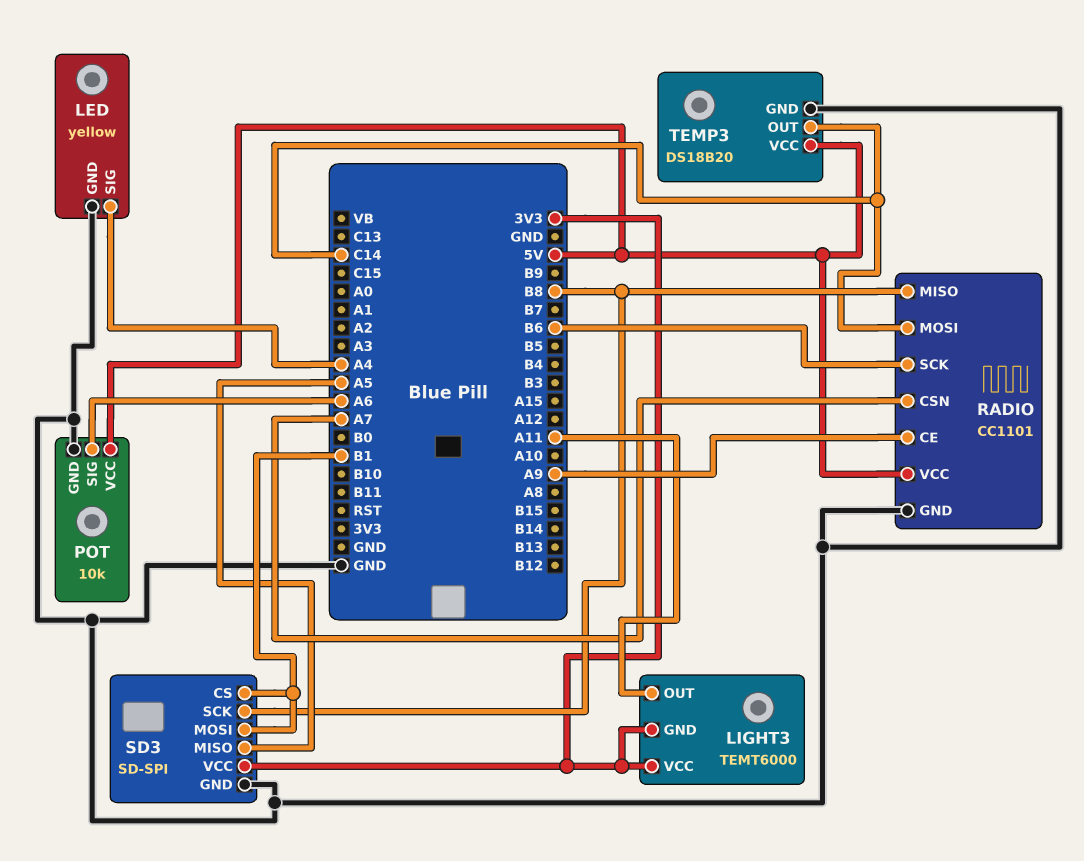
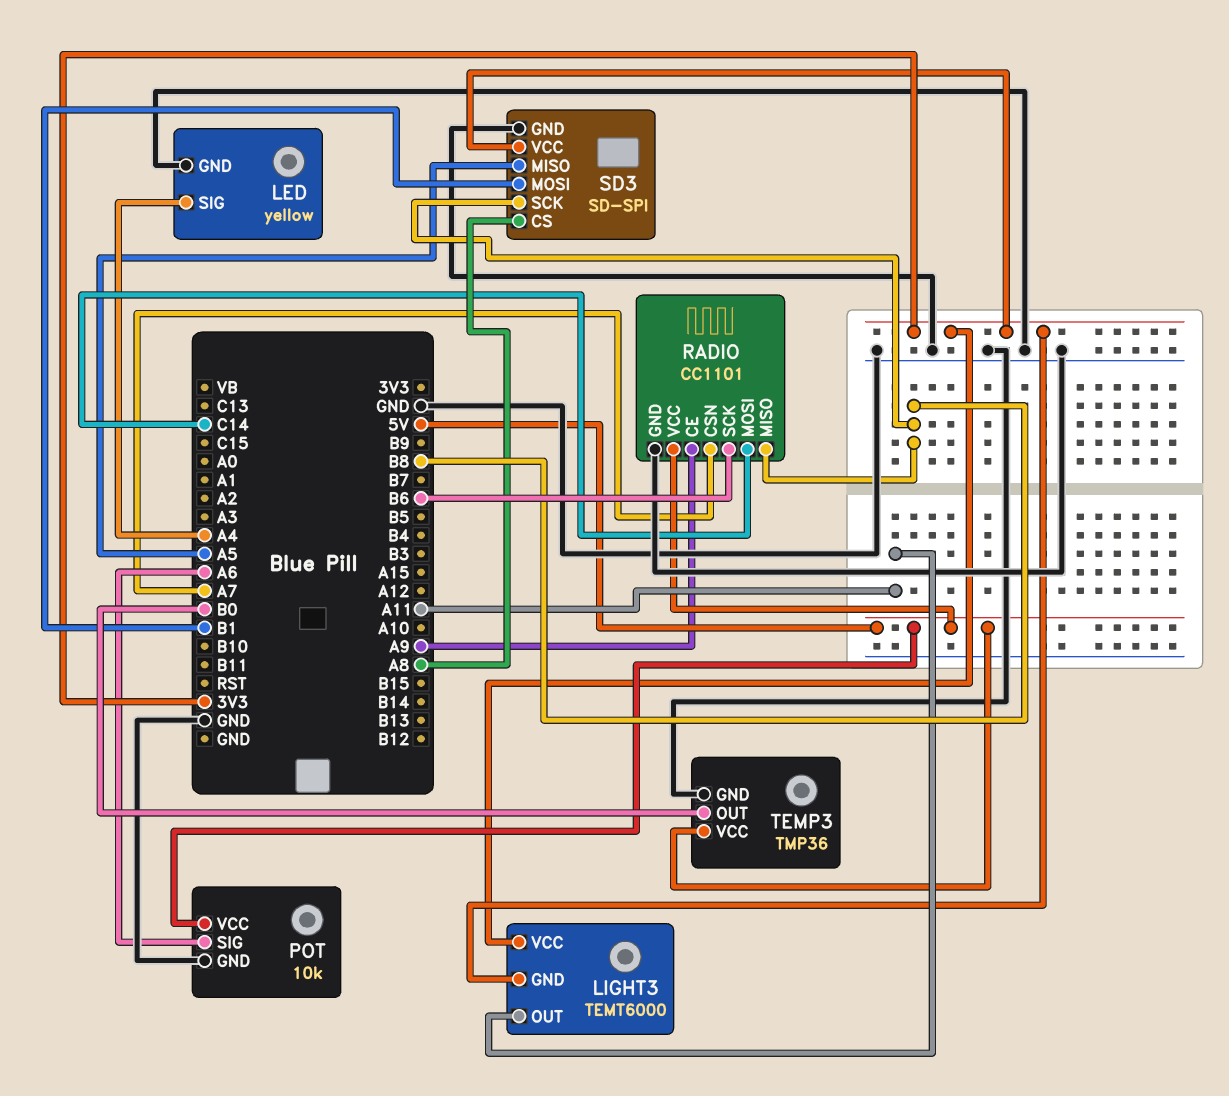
SD3 pin CS: B1 -> A8
TEMP3: DS18B20 -> TMP36
TEMP3 pin OUT: C14 -> B0

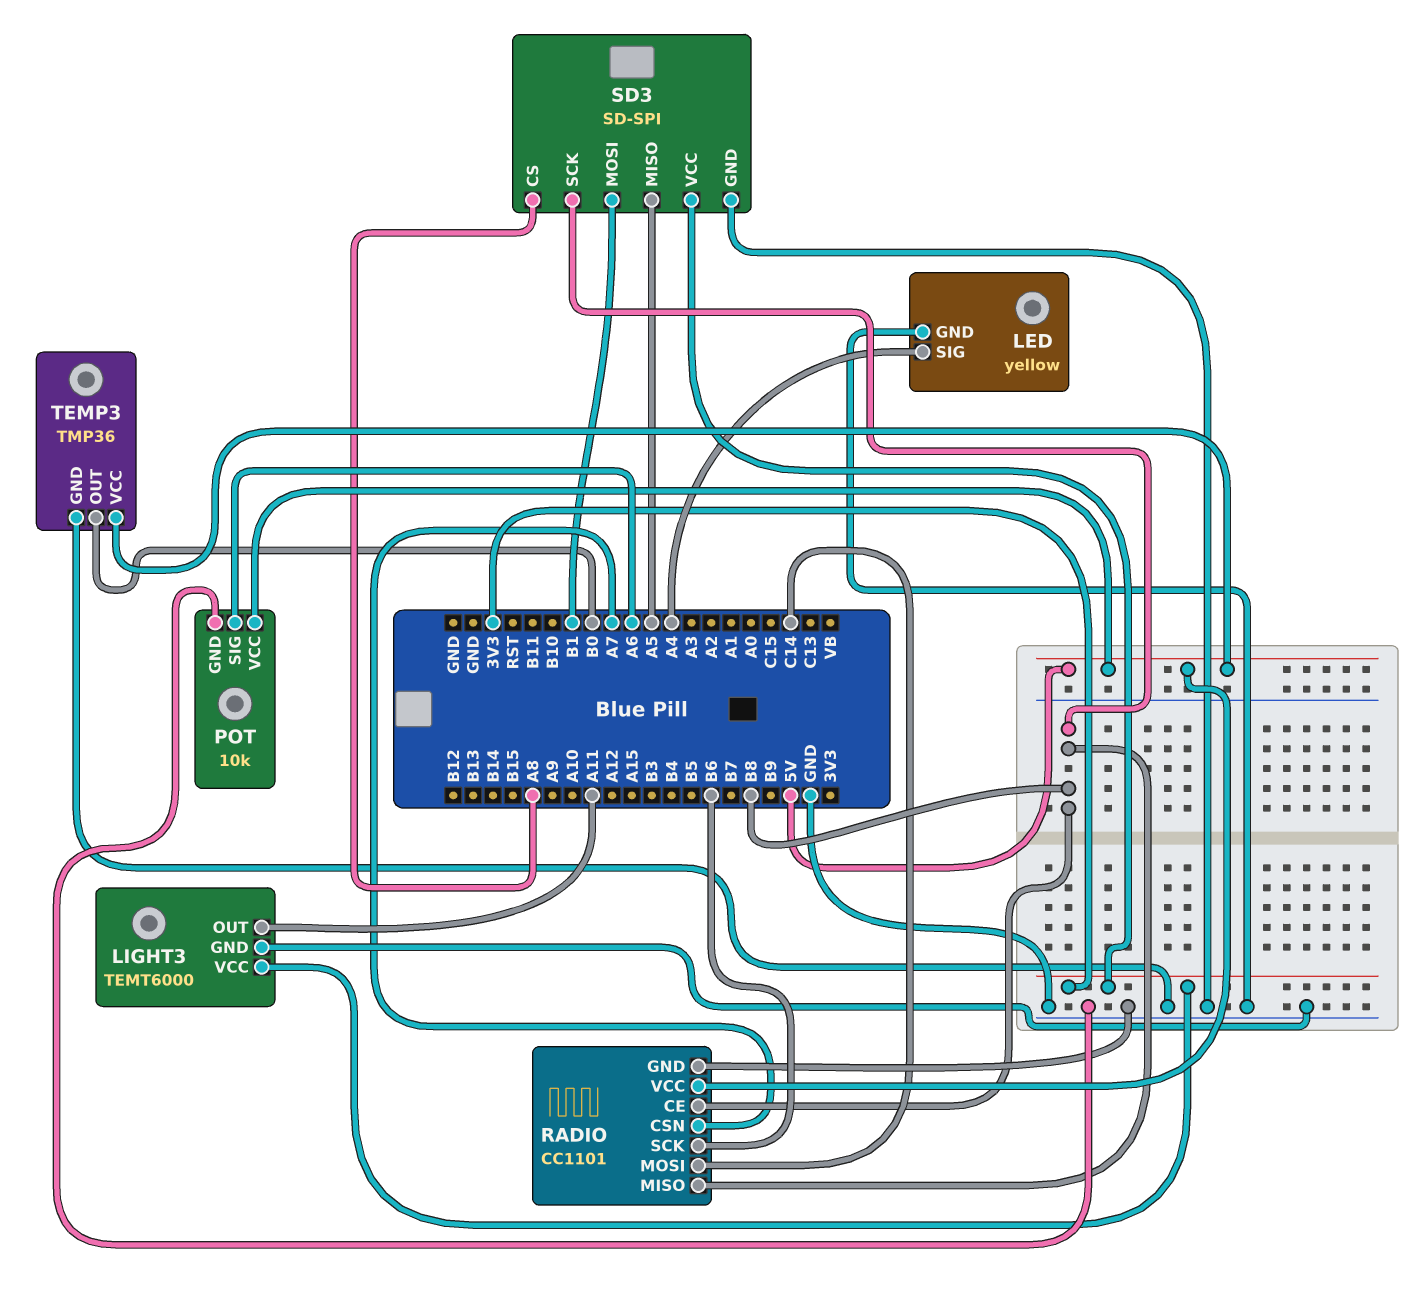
LIGHT3 pin GND: 3V3 -> GND
RADIO pin CE: A9 -> B8

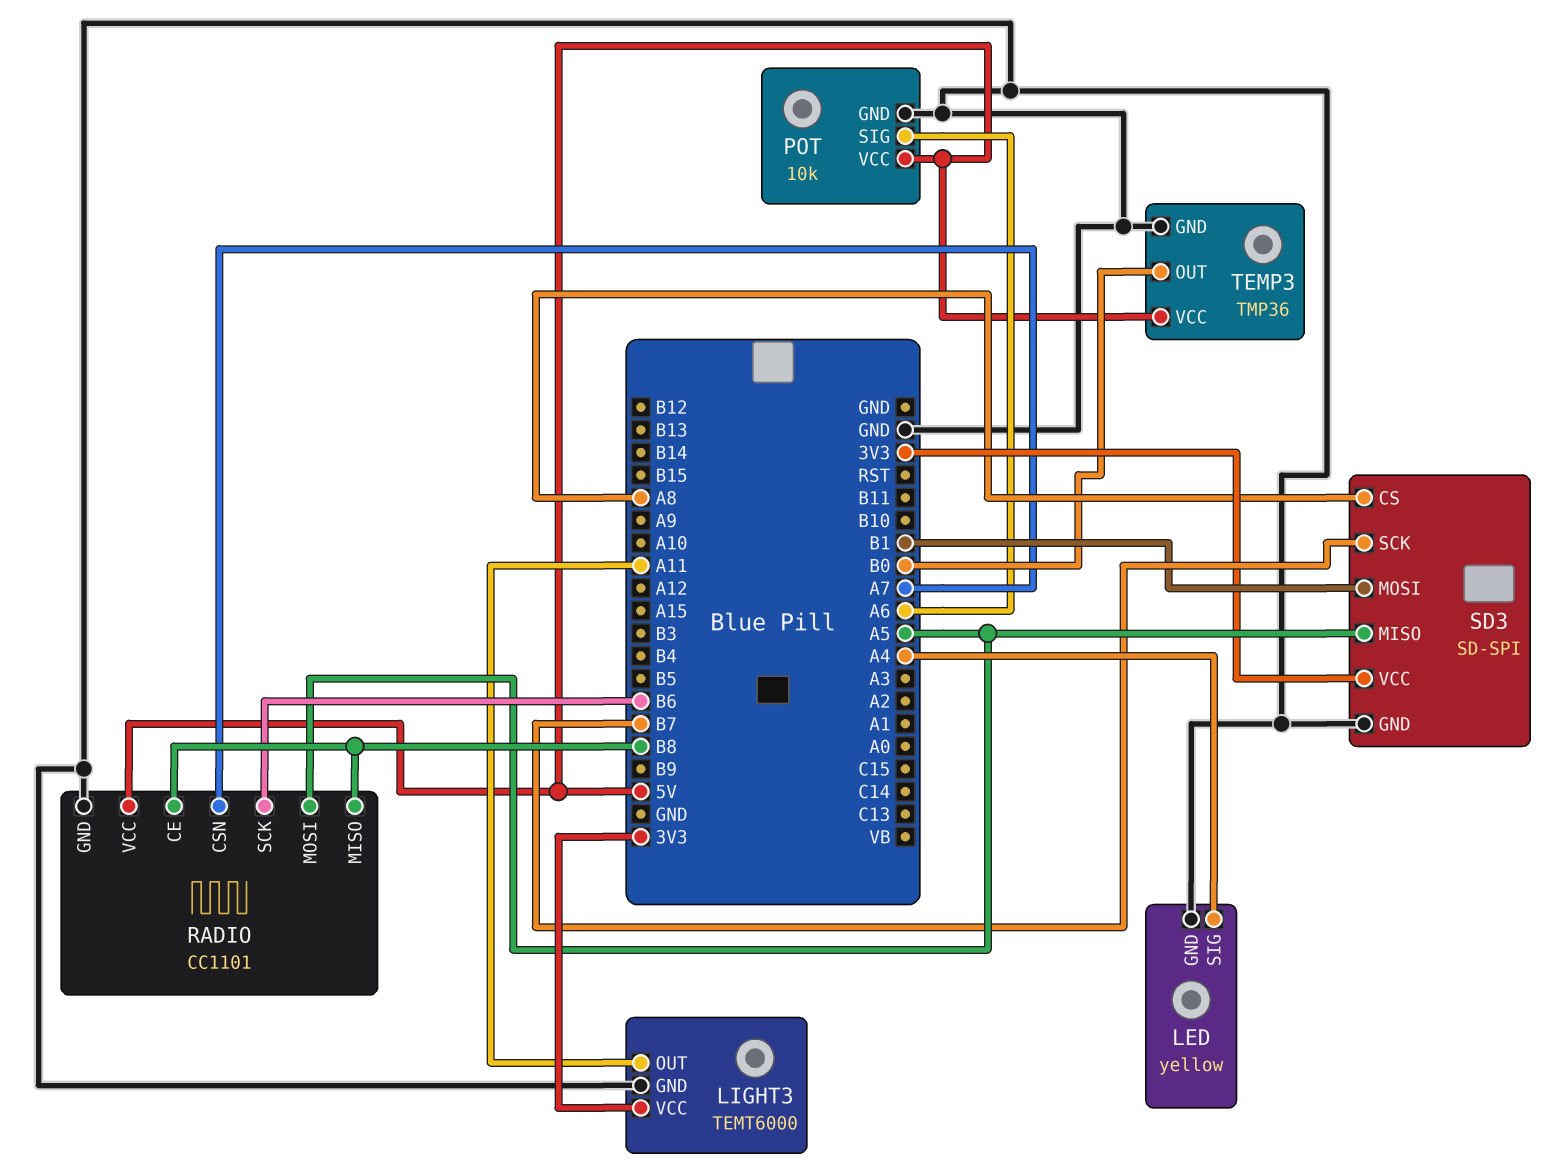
RADIO pin MOSI: C14 -> A5
SD3 pin SCK: B8 -> B7

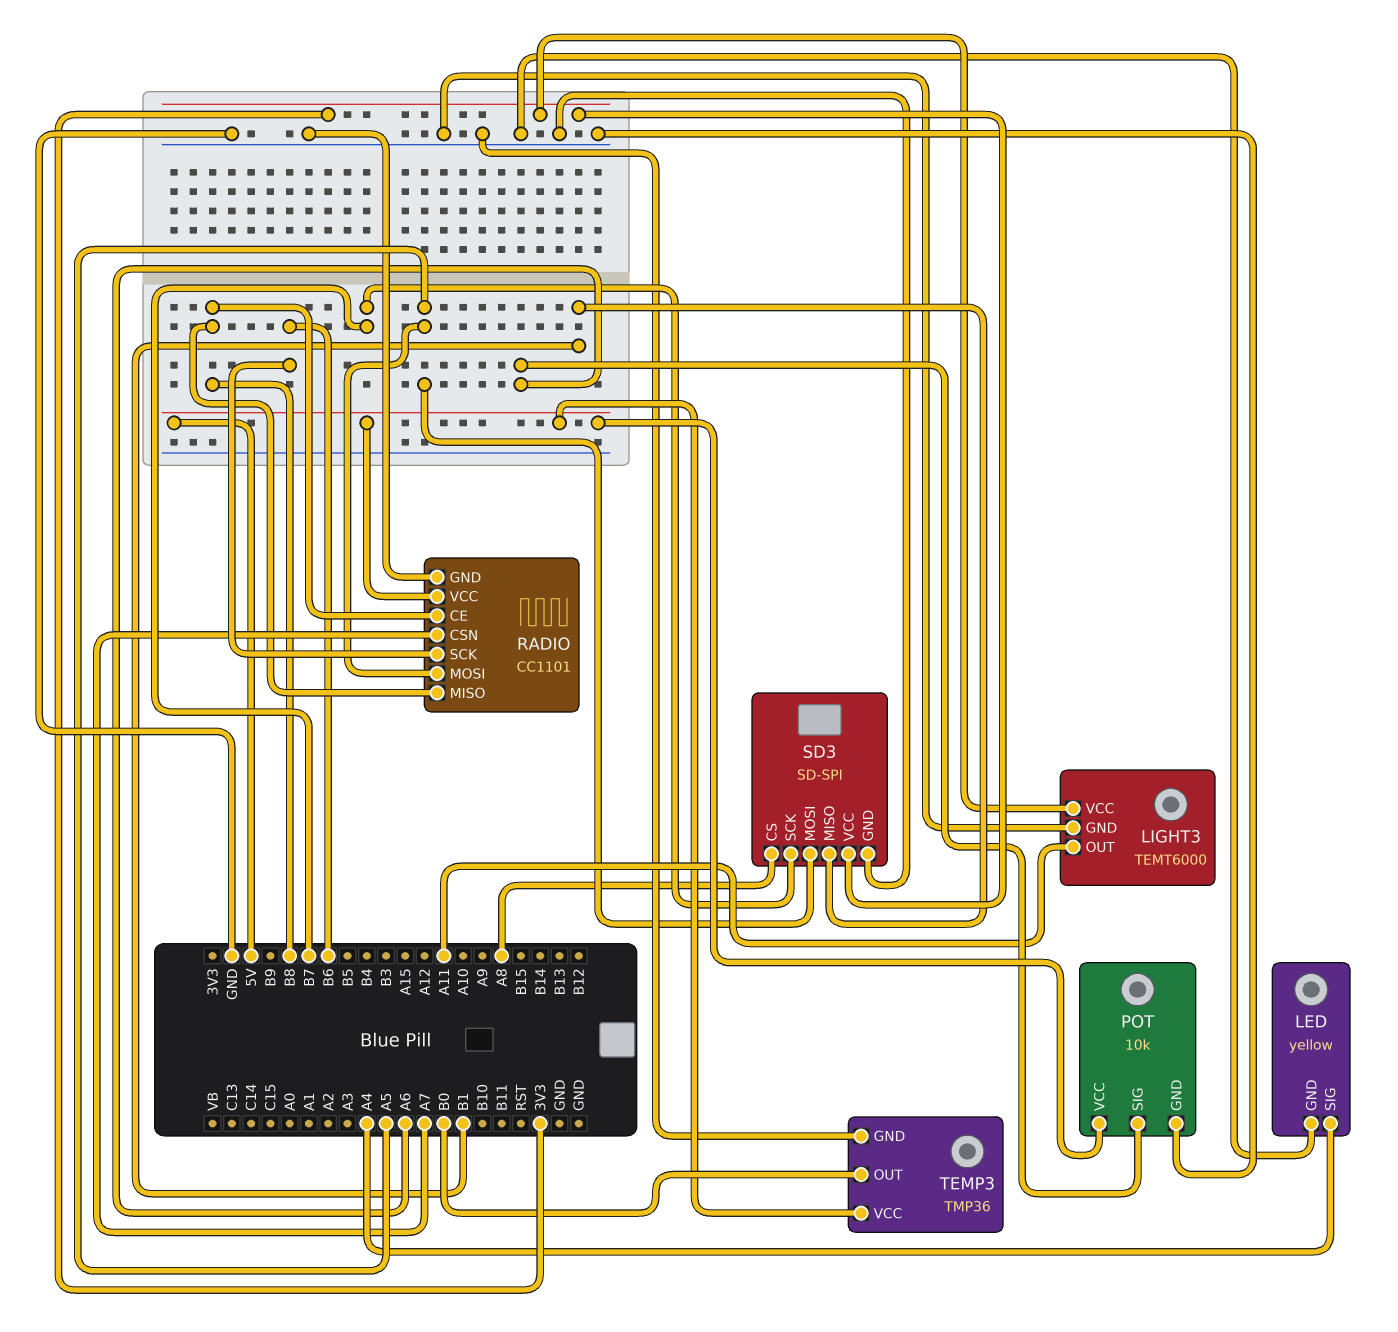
SD3 pin MISO: A5 -> B1
SD3 pin MOSI: B1 -> A5

